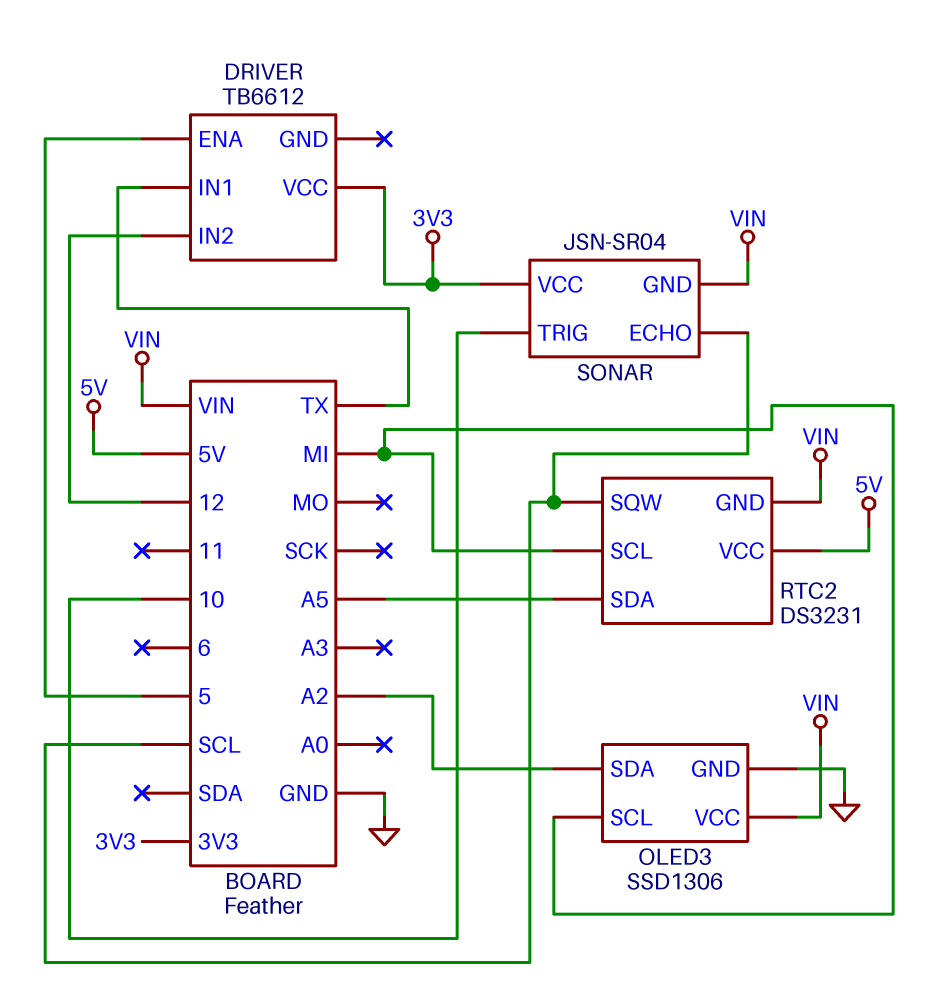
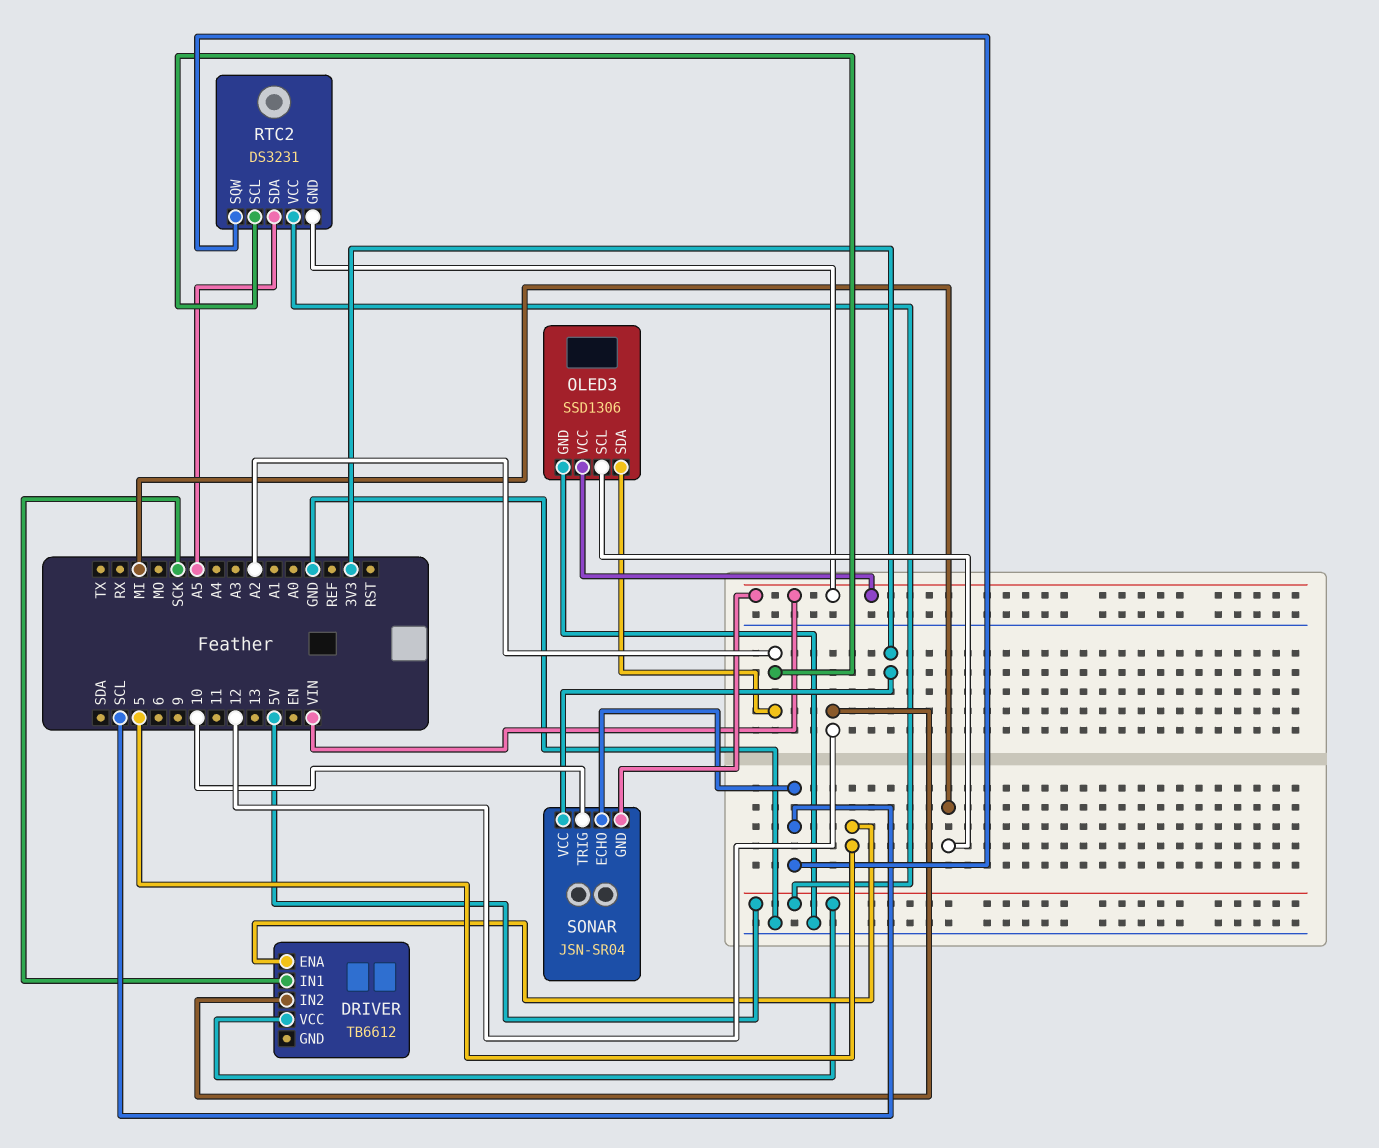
DRIVER pin IN1: TX -> SCK
DRIVER pin VCC: 3V3 -> 5V
RTC2 pin SCL: MI -> A2

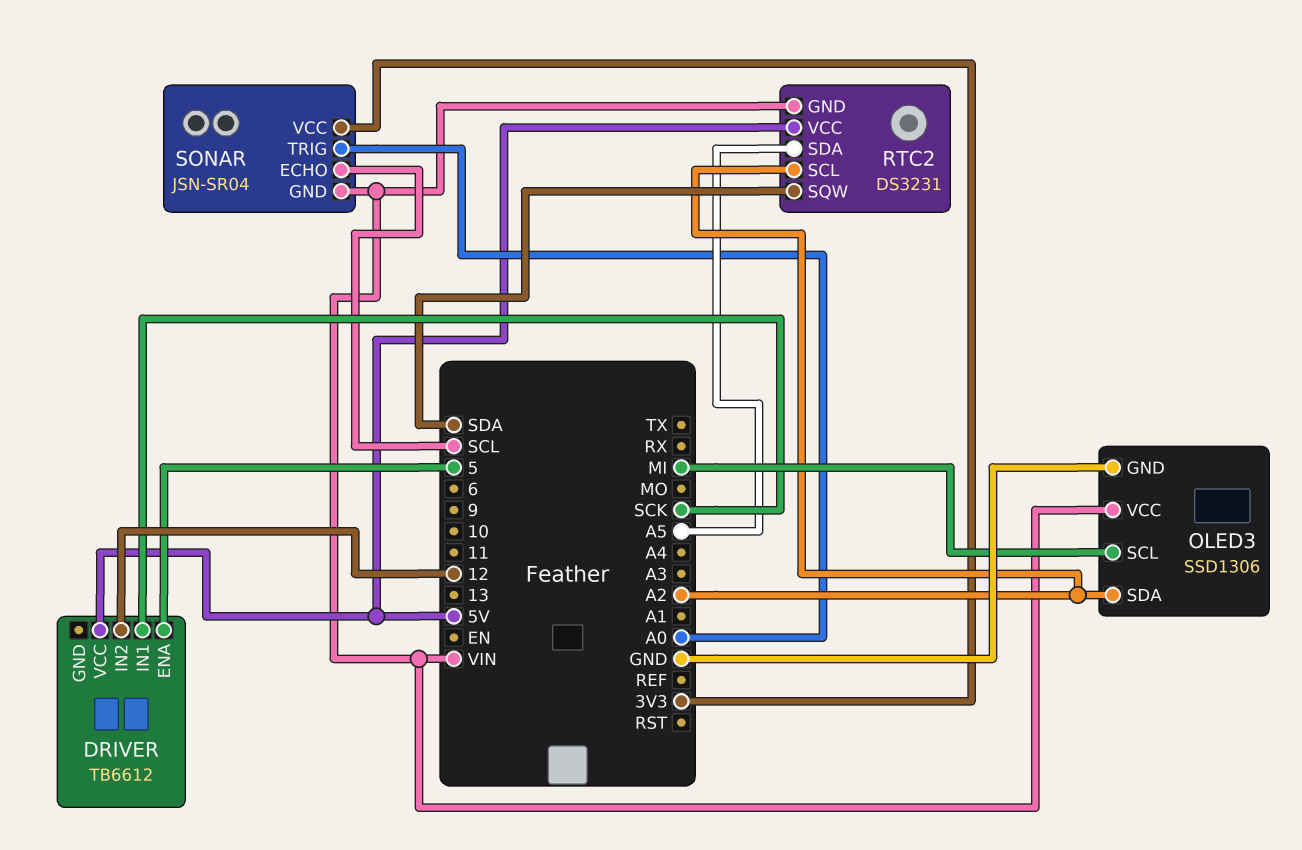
RTC2 pin SQW: SCL -> SDA
SONAR pin TRIG: 10 -> A0

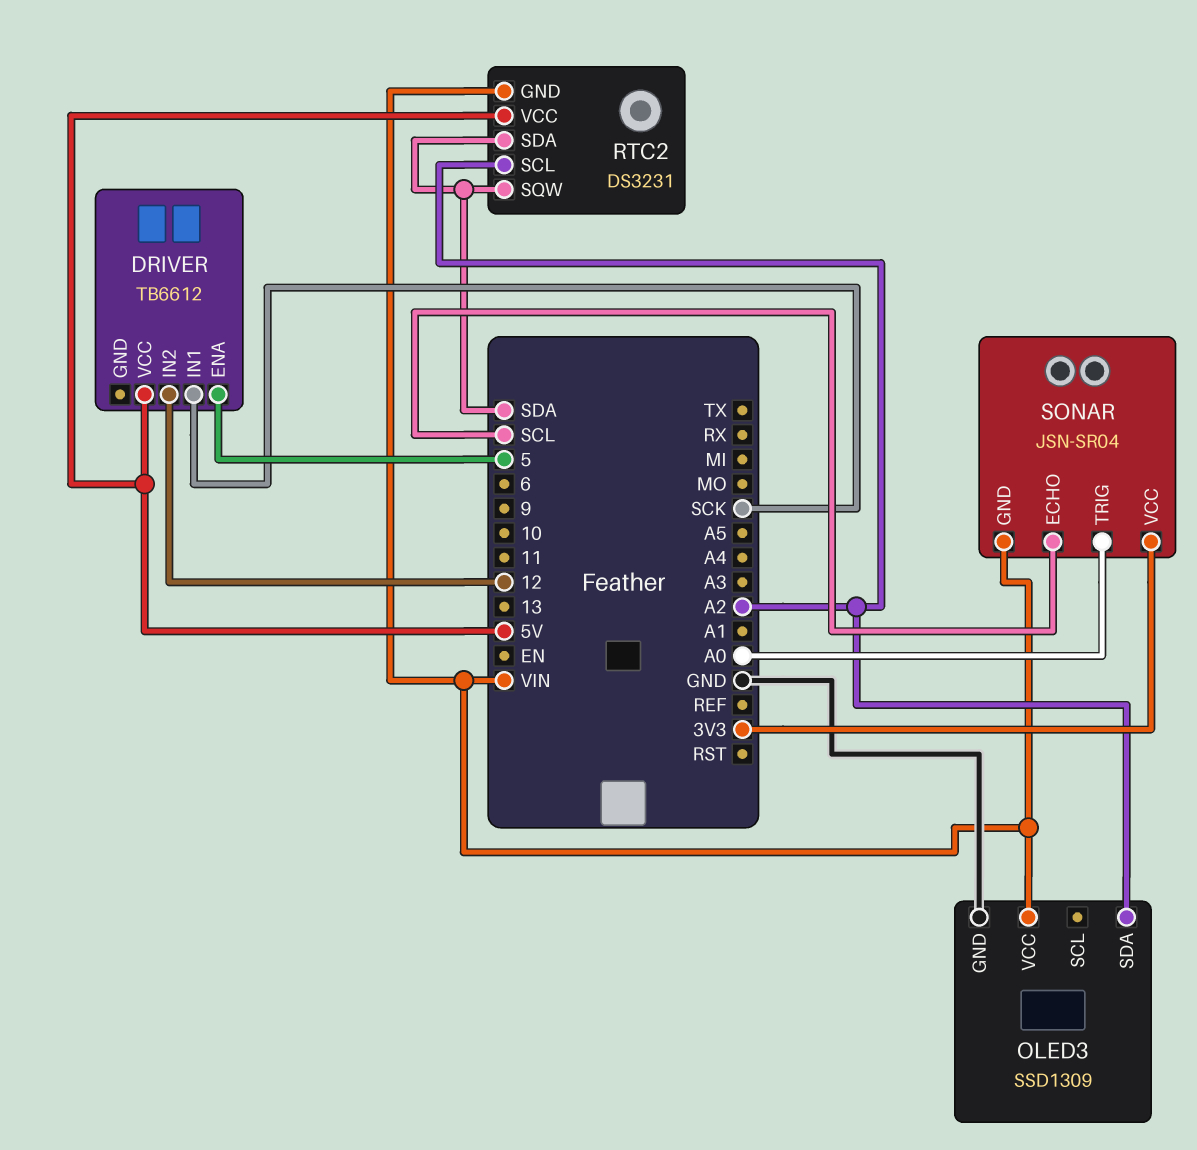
OLED3: SSD1306 -> SSD1309
OLED3 pin SCL: MI -> none
RTC2 pin SDA: A5 -> SDA

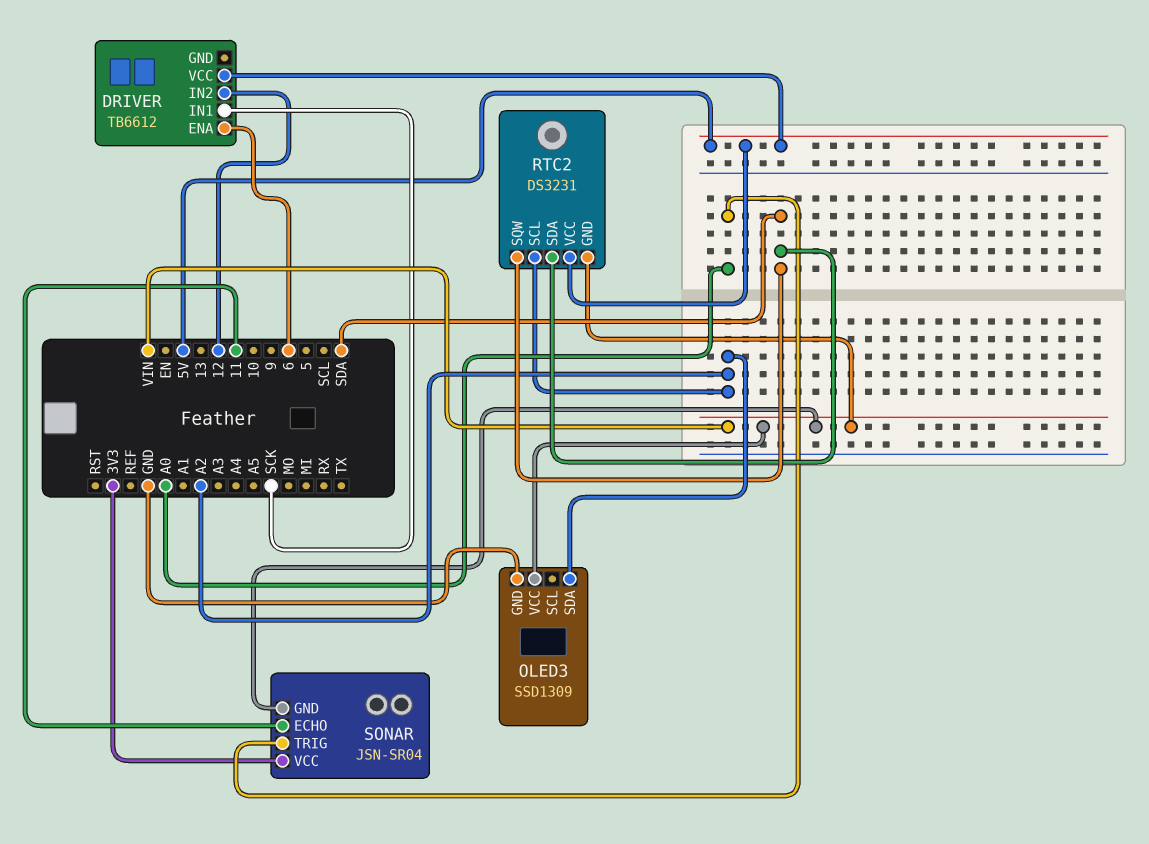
DRIVER pin ENA: 5 -> 6
SONAR pin ECHO: SCL -> 11

